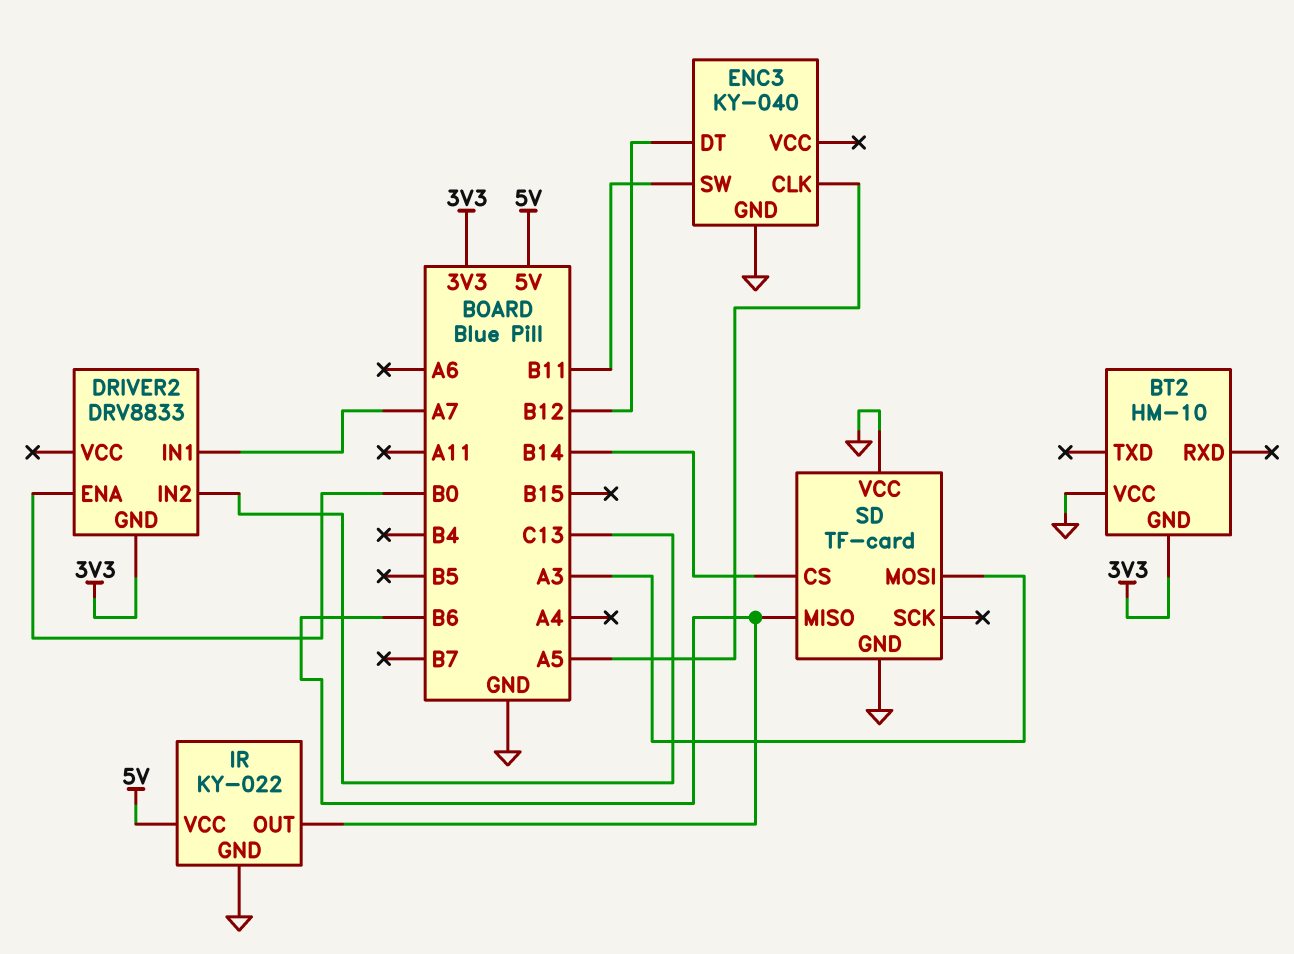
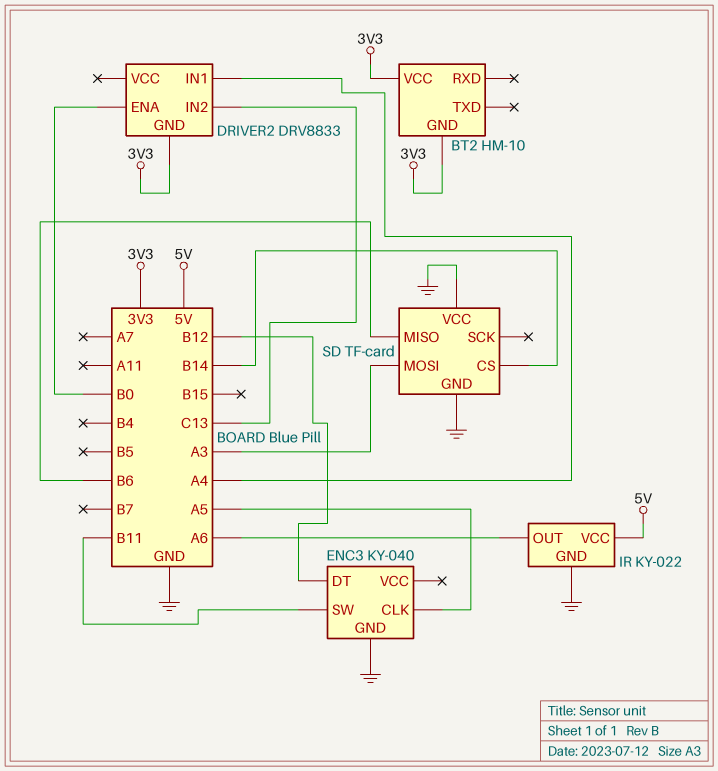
BT2 pin VCC: GND -> 3V3
DRIVER2 pin IN1: A7 -> A4
IR pin OUT: B6 -> A6

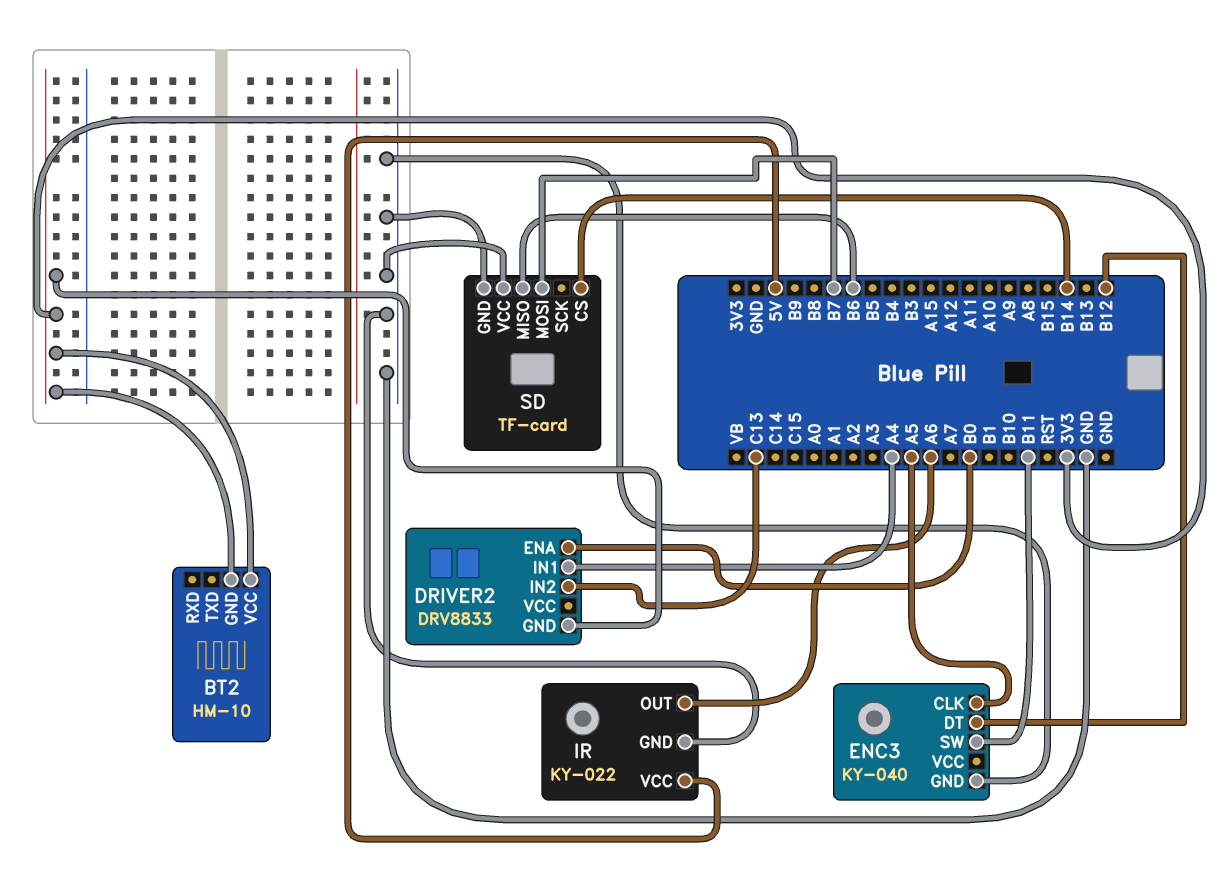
SD pin MOSI: A3 -> B7

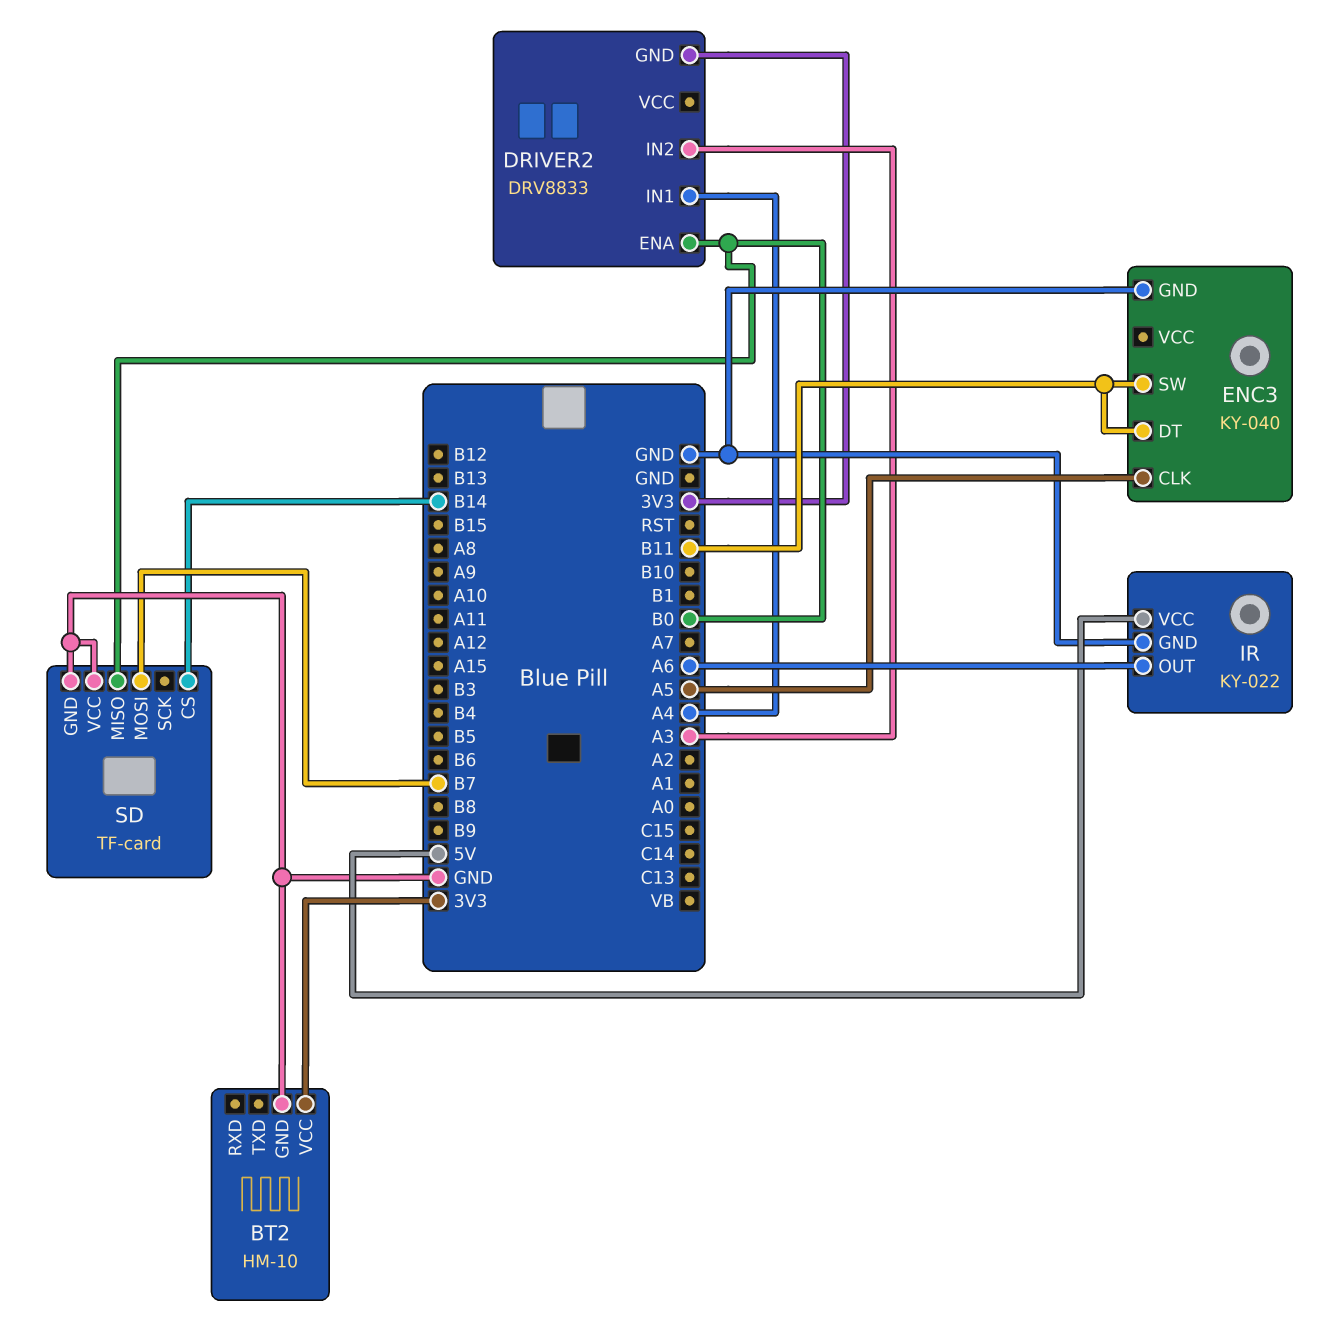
BT2 pin GND: 3V3 -> GND
DRIVER2 pin IN2: C13 -> A3
ENC3 pin DT: B12 -> B11
SD pin MISO: B6 -> B0

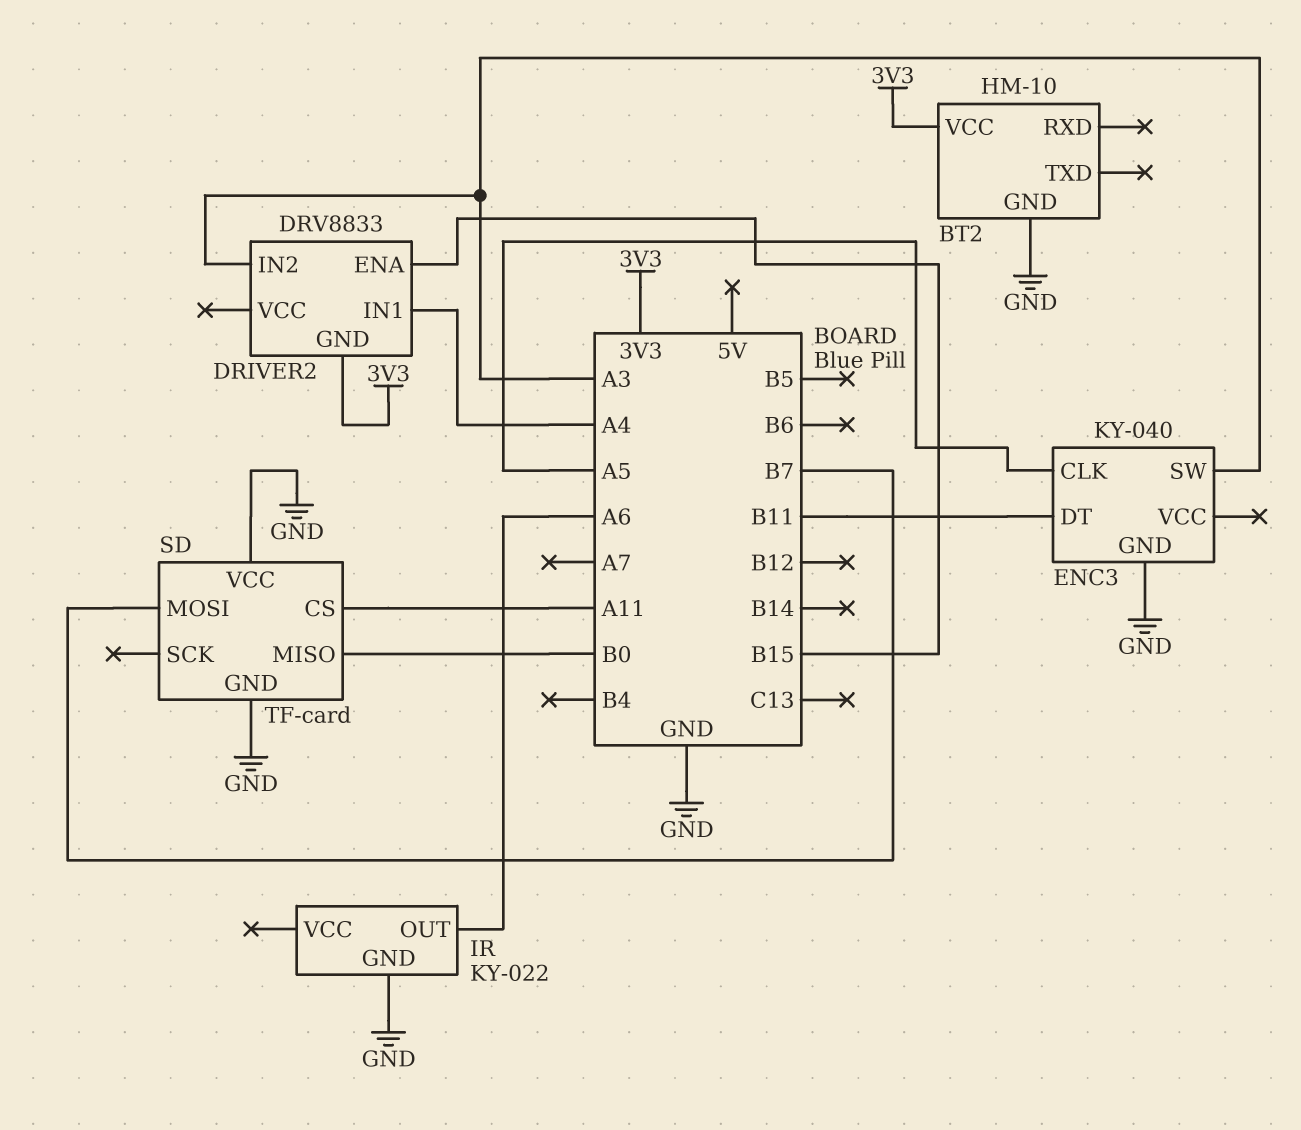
DRIVER2 pin ENA: B0 -> B15
ENC3 pin SW: B11 -> A3
IR pin VCC: 5V -> none
SD pin CS: B14 -> A11

